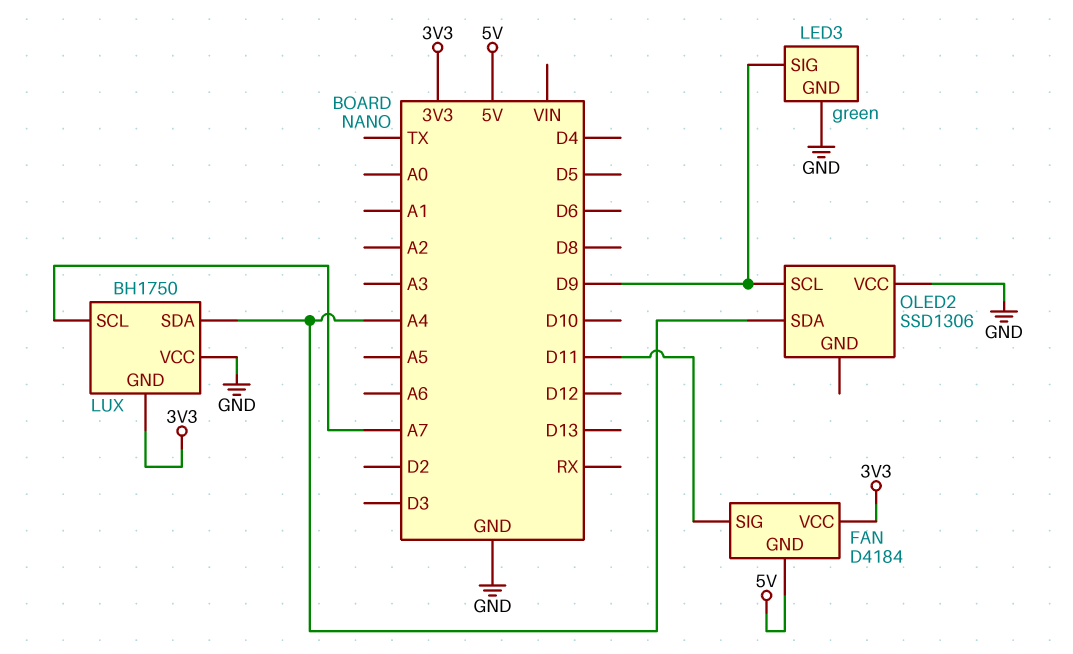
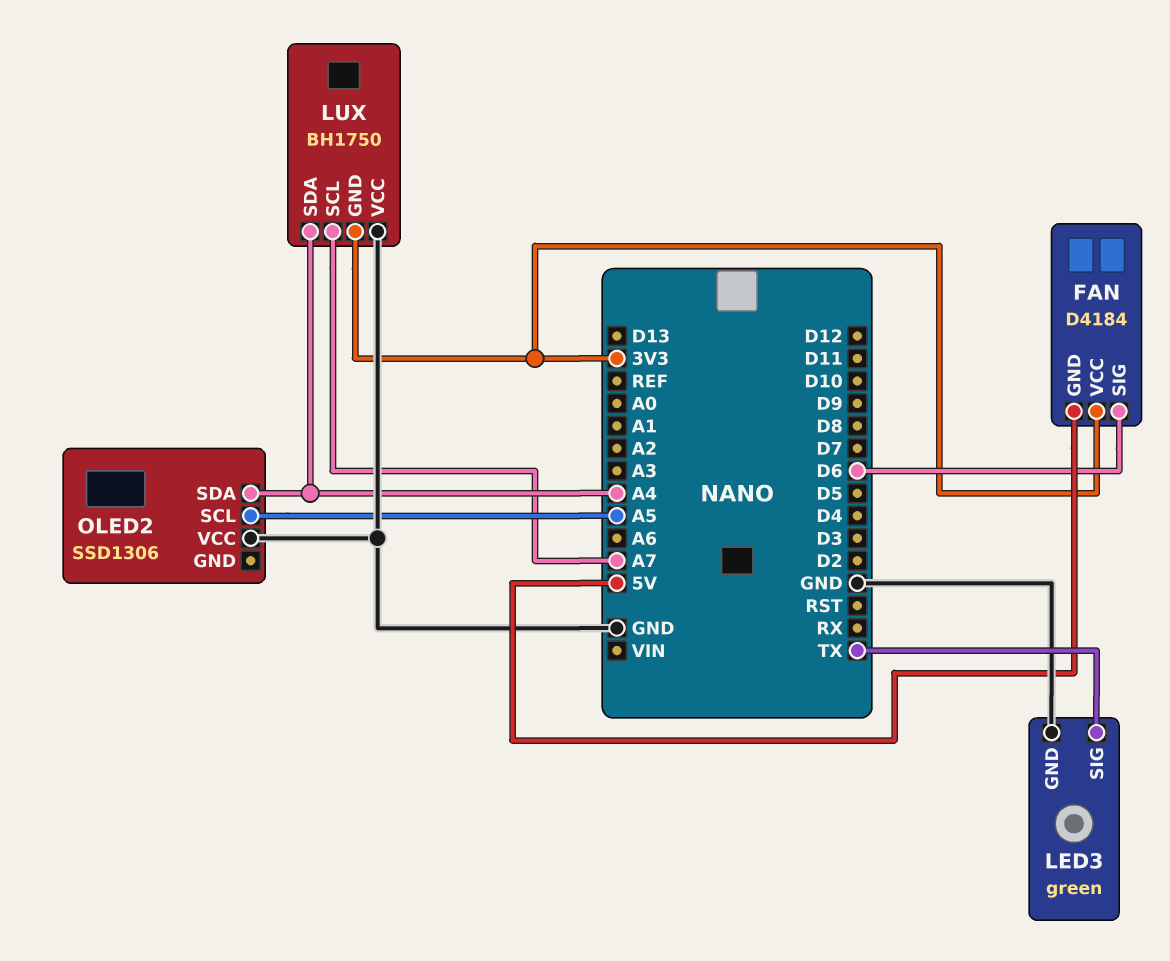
FAN pin SIG: D11 -> D6
LED3 pin SIG: D9 -> TX
OLED2 pin SCL: D9 -> A5

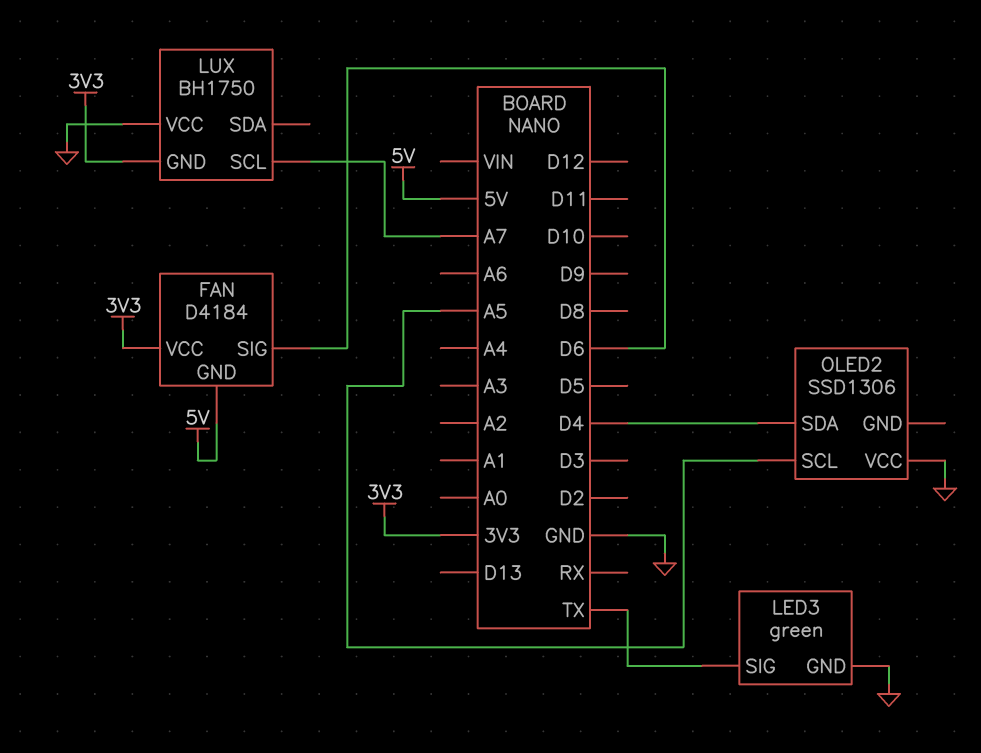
LUX pin SDA: A4 -> none
OLED2 pin SDA: A4 -> D4

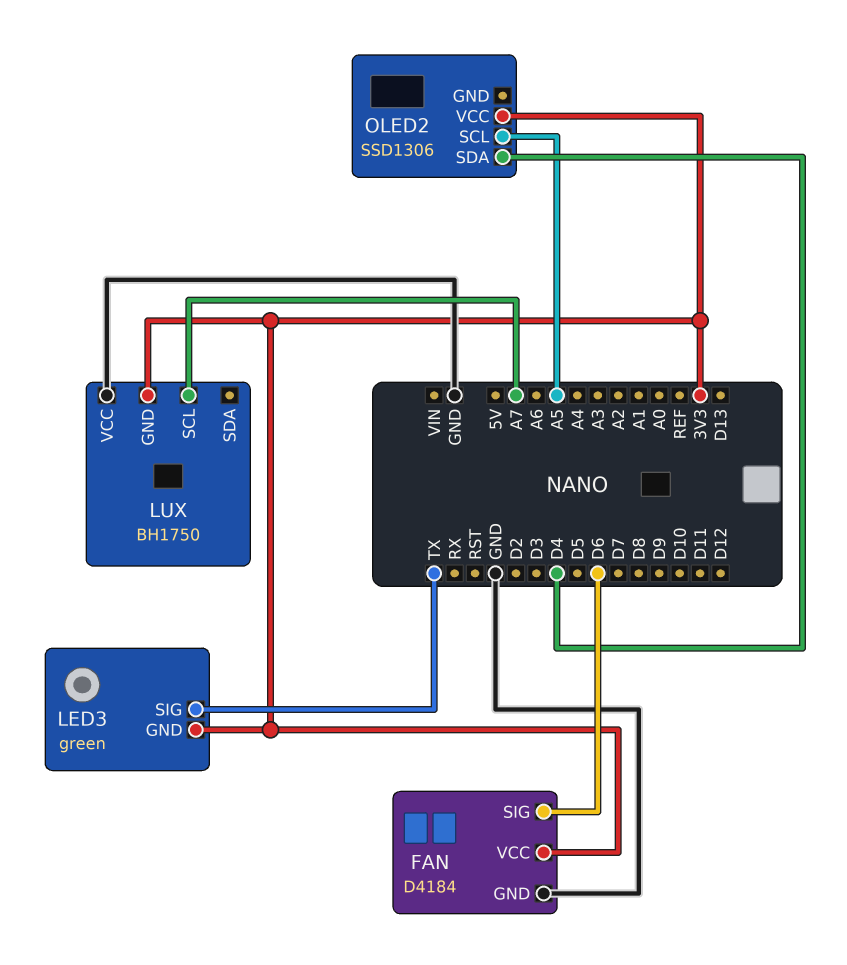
FAN pin GND: 5V -> GND
LED3 pin GND: GND -> 3V3
OLED2 pin VCC: GND -> 3V3

